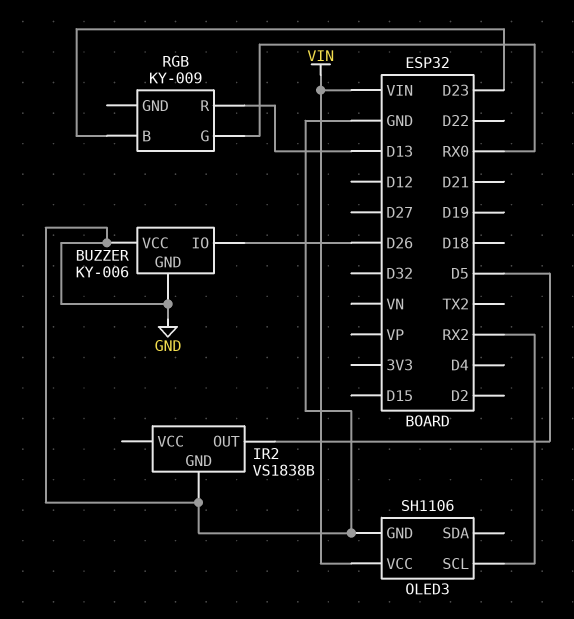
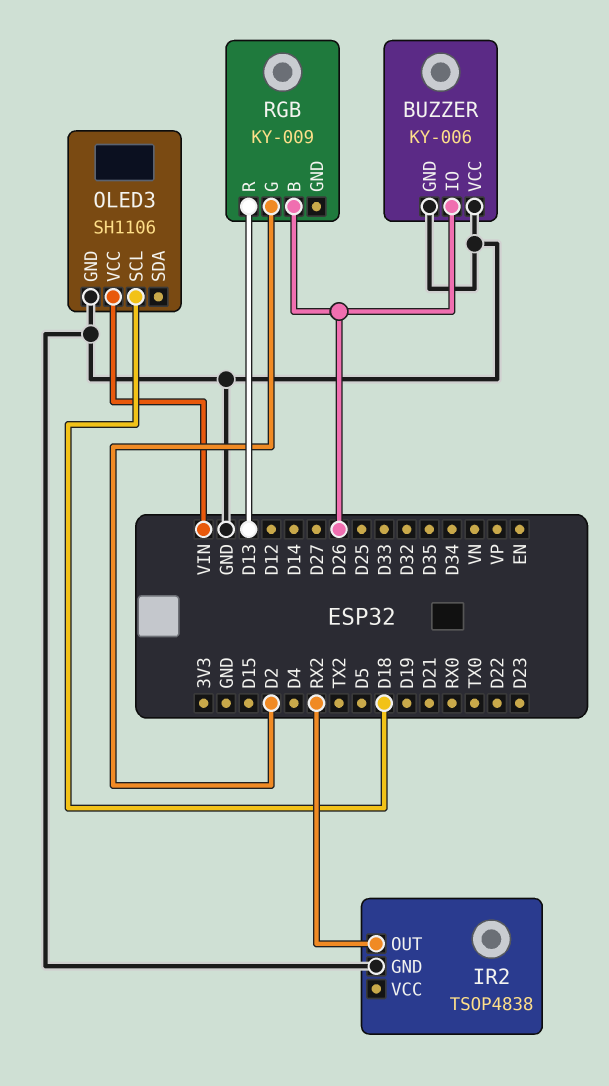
IR2: VS1838B -> TSOP4838
IR2 pin OUT: D5 -> RX2
OLED3 pin SCL: RX2 -> D18
RGB pin B: D23 -> D26
RGB pin G: RX0 -> D2

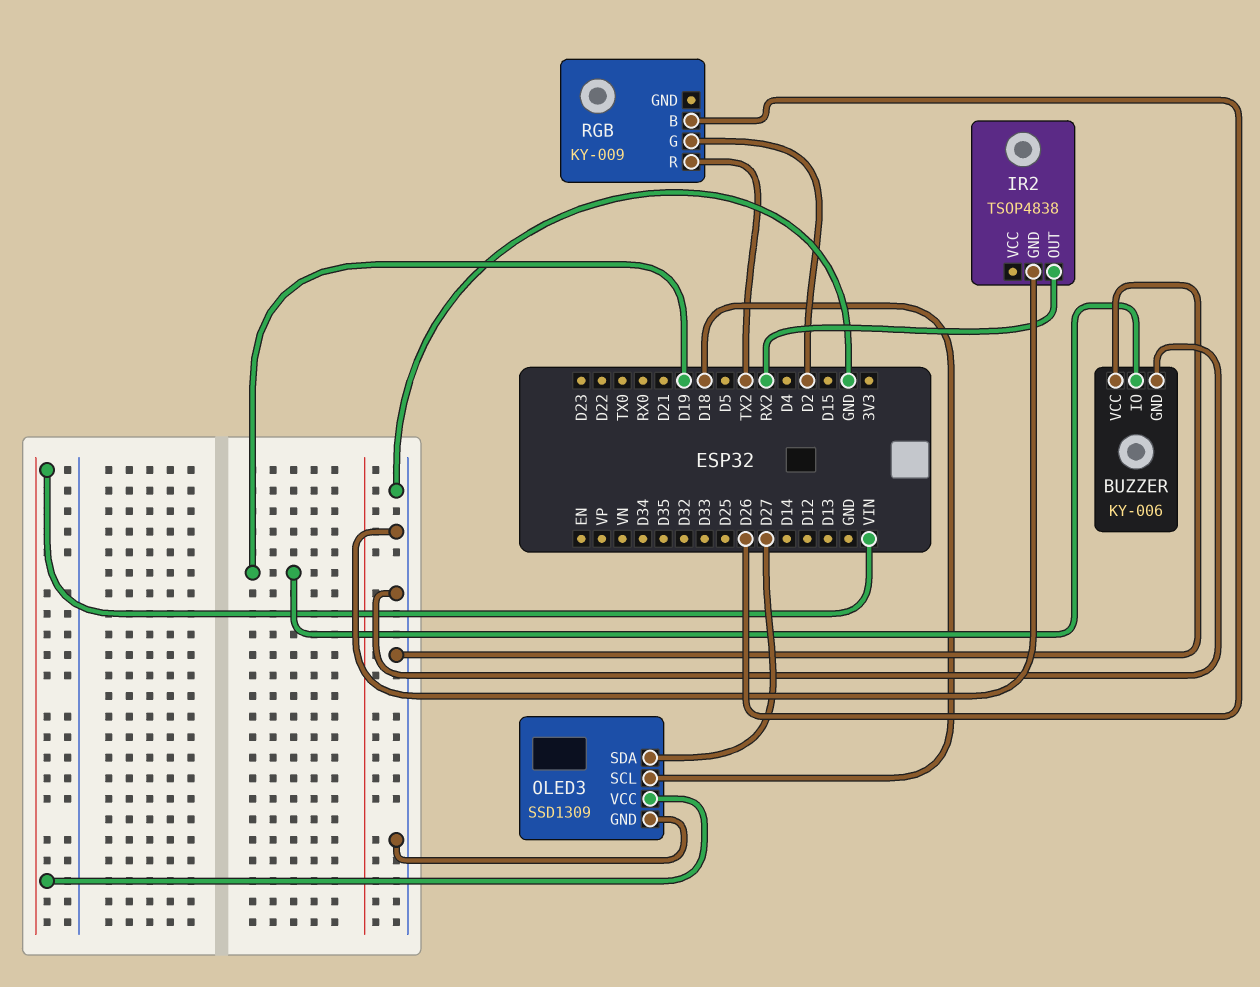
BUZZER pin IO: D26 -> D19
OLED3: SH1106 -> SSD1309
OLED3 pin SDA: none -> D27
RGB pin R: D13 -> TX2

